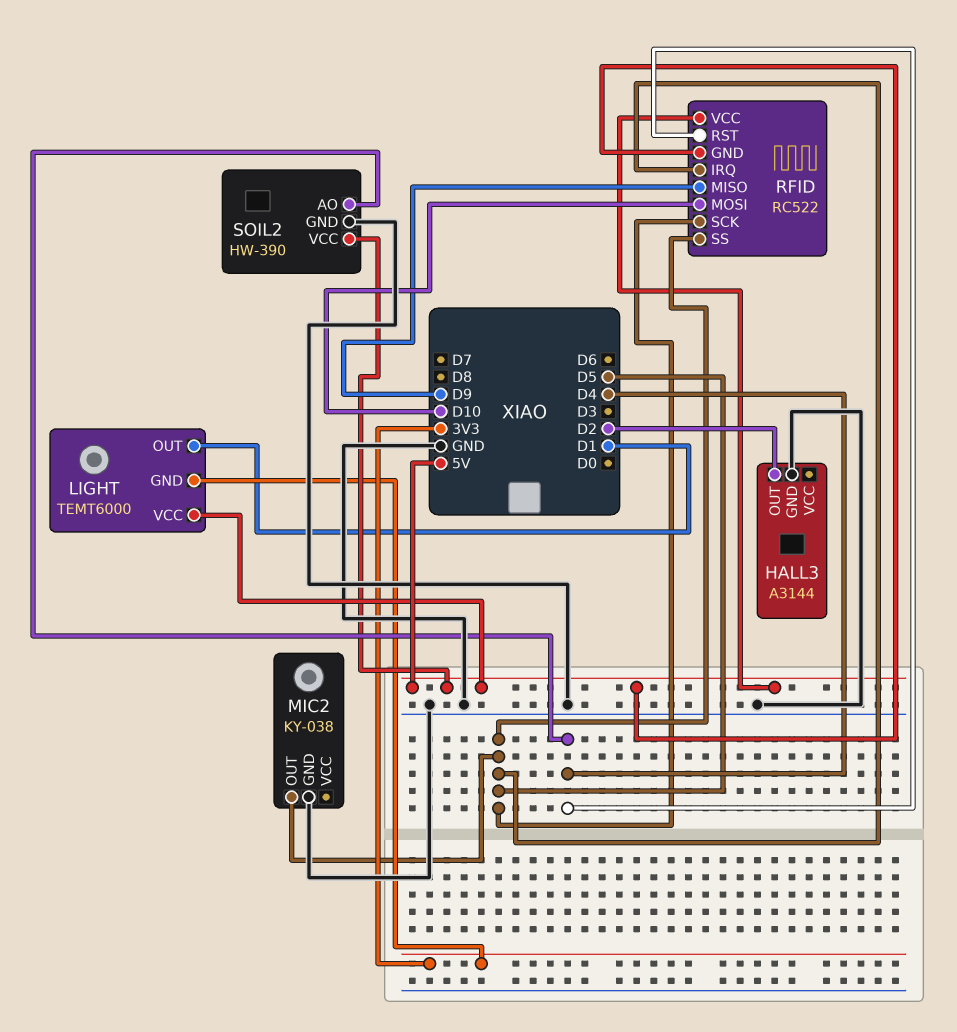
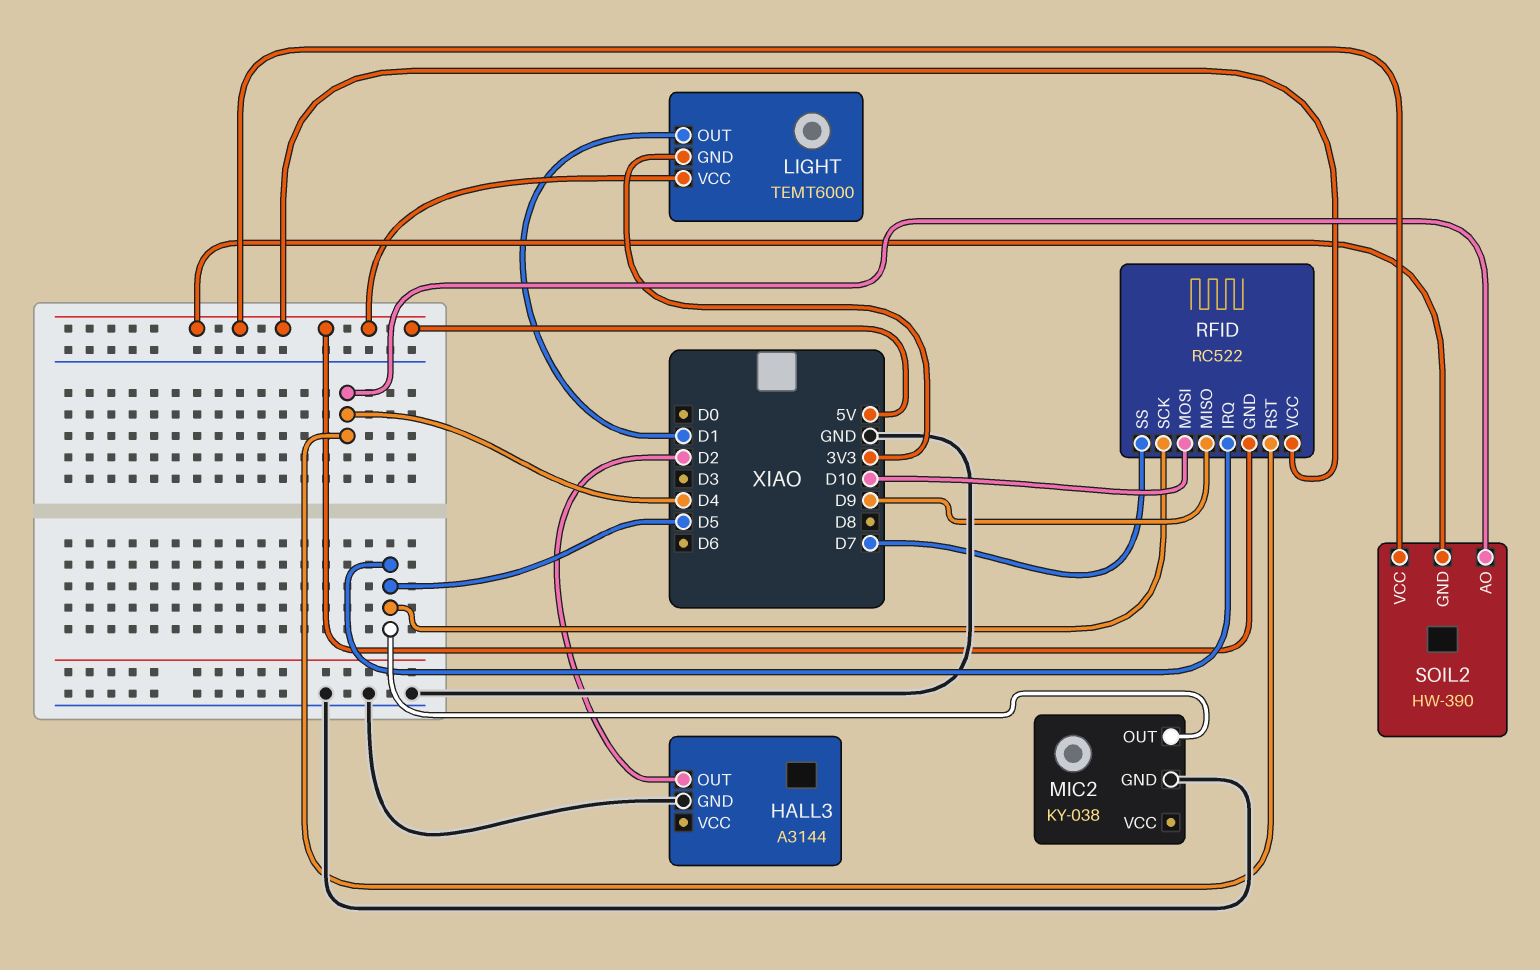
RFID pin SS: D5 -> D7
SOIL2 pin GND: GND -> 5V

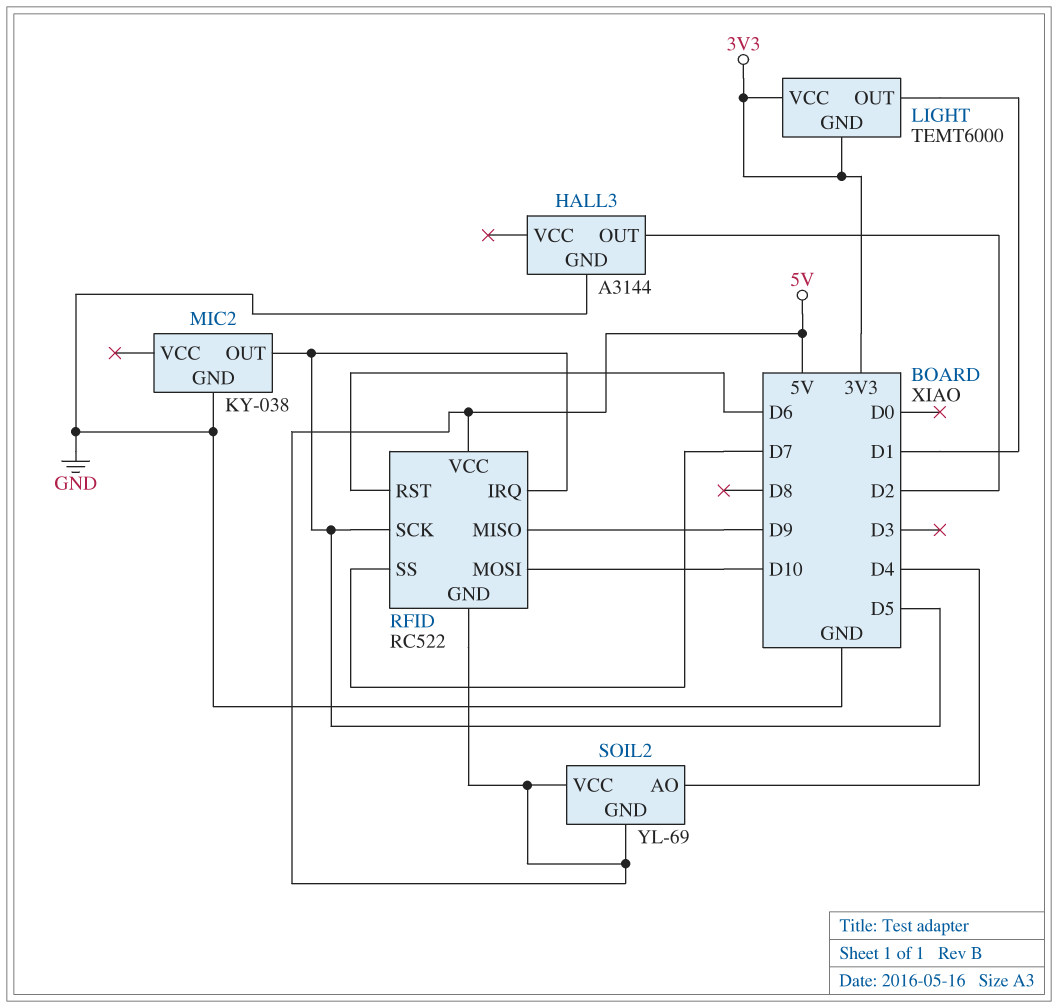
LIGHT pin VCC: 5V -> 3V3
RFID pin RST: D4 -> D6
SOIL2: HW-390 -> YL-69

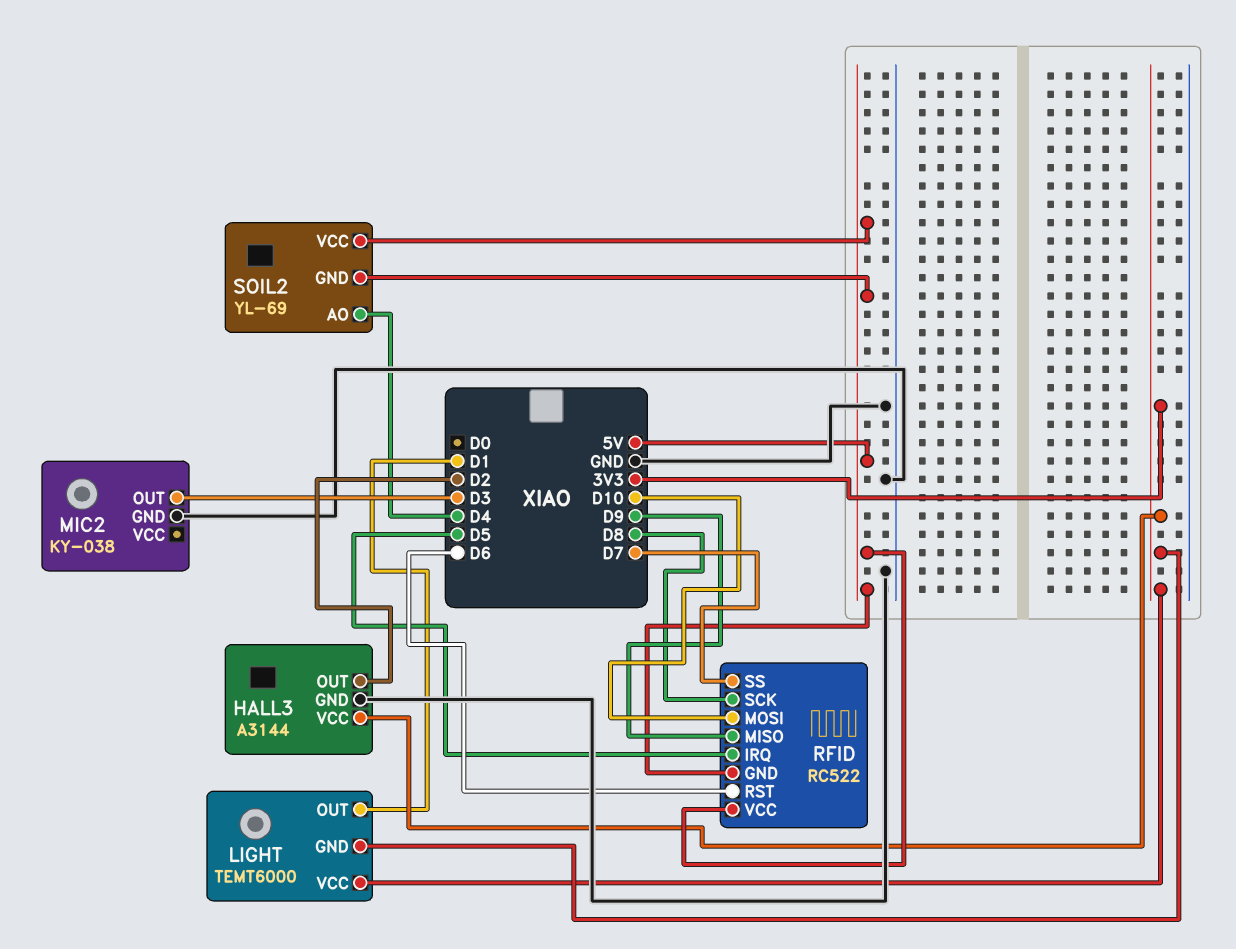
HALL3 pin VCC: none -> 3V3
MIC2 pin OUT: D5 -> D3
RFID pin SCK: D5 -> D8

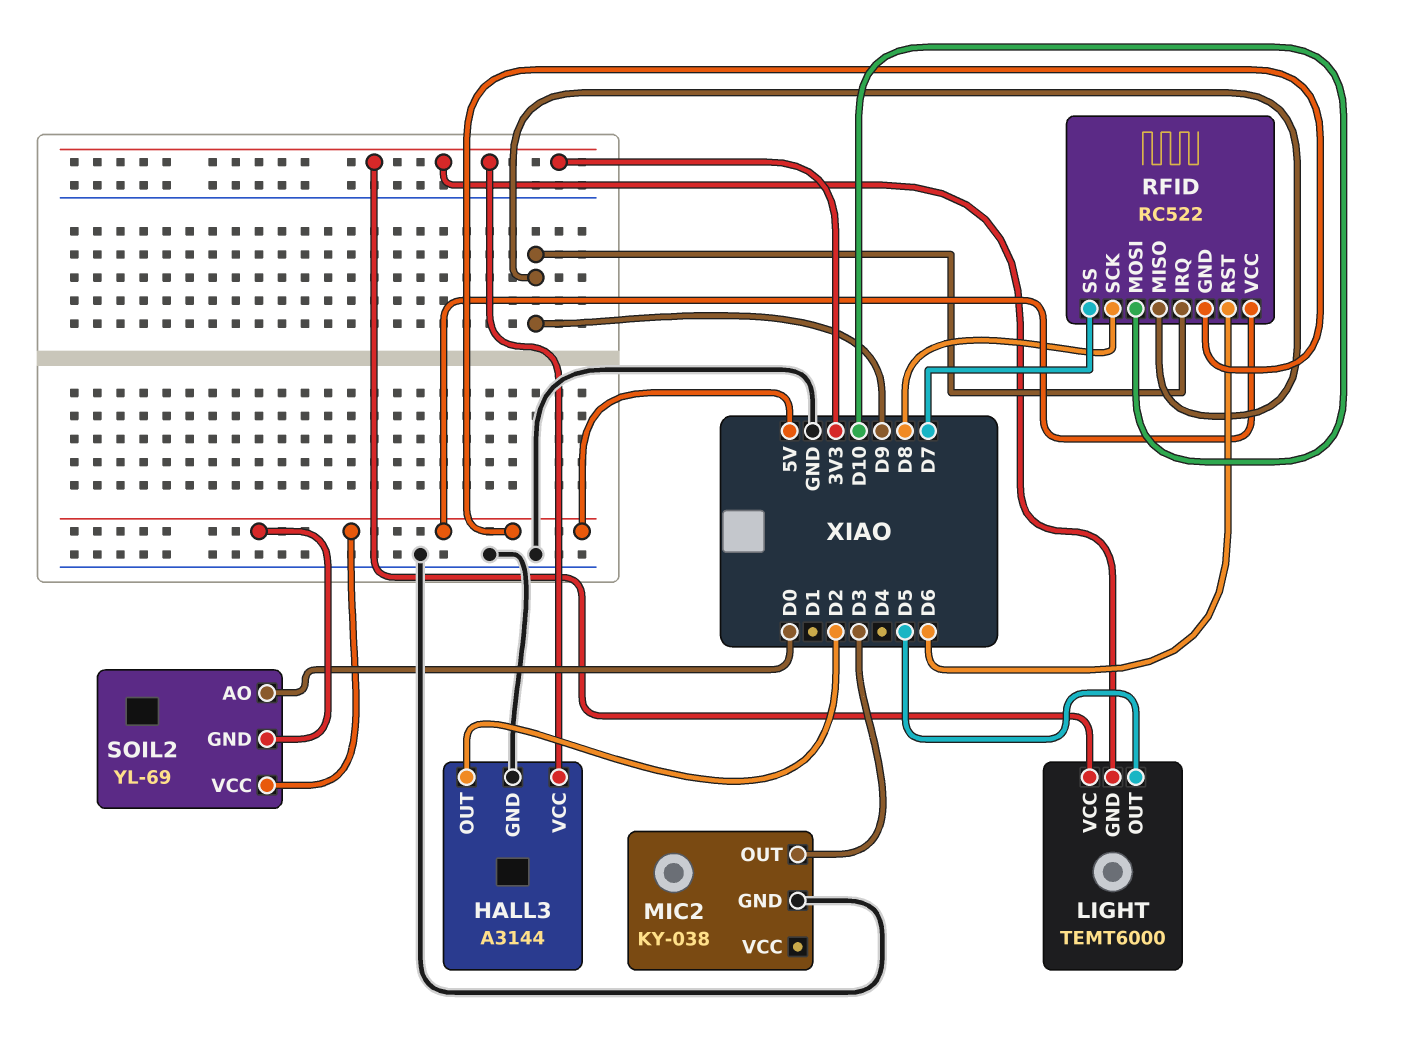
LIGHT pin OUT: D1 -> D5
RFID pin IRQ: D5 -> D9
SOIL2 pin AO: D4 -> D0

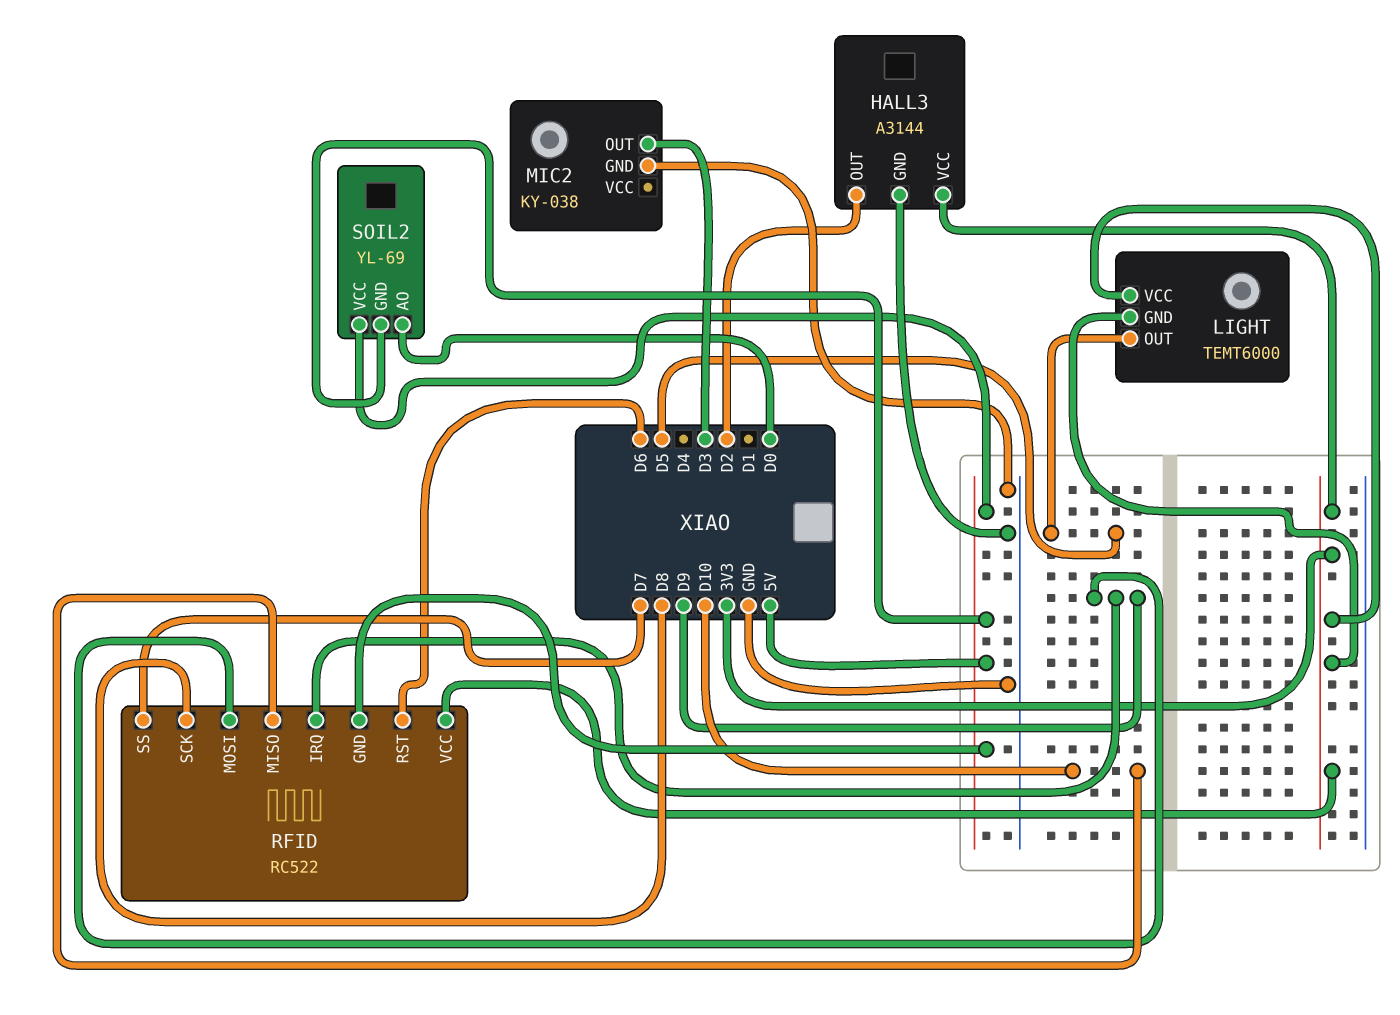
RFID pin MISO: D9 -> D10
RFID pin MOSI: D10 -> D9
RFID pin VCC: 5V -> 3V3

